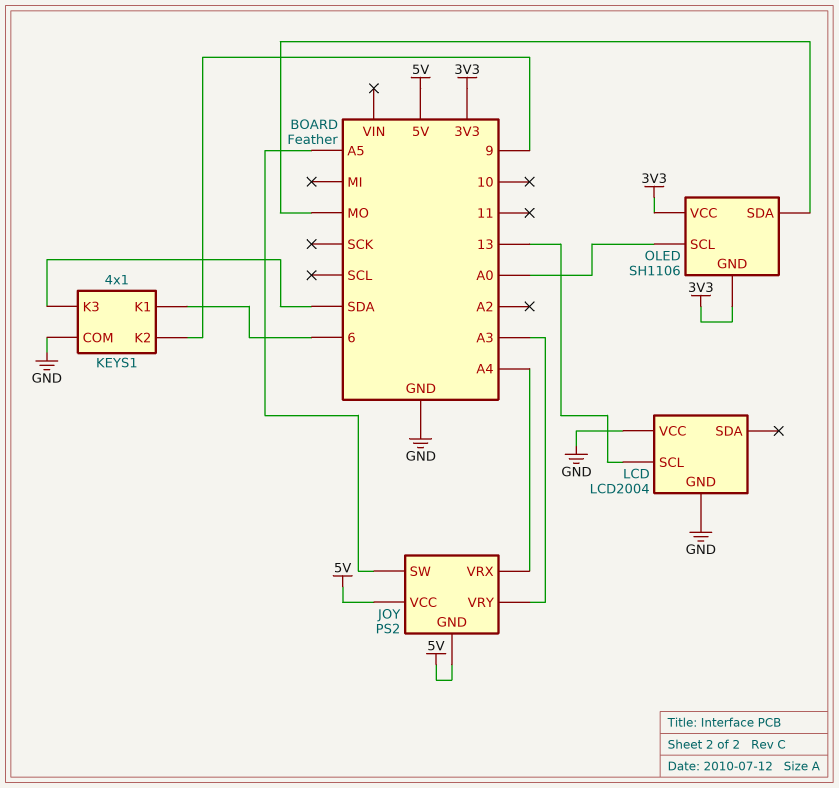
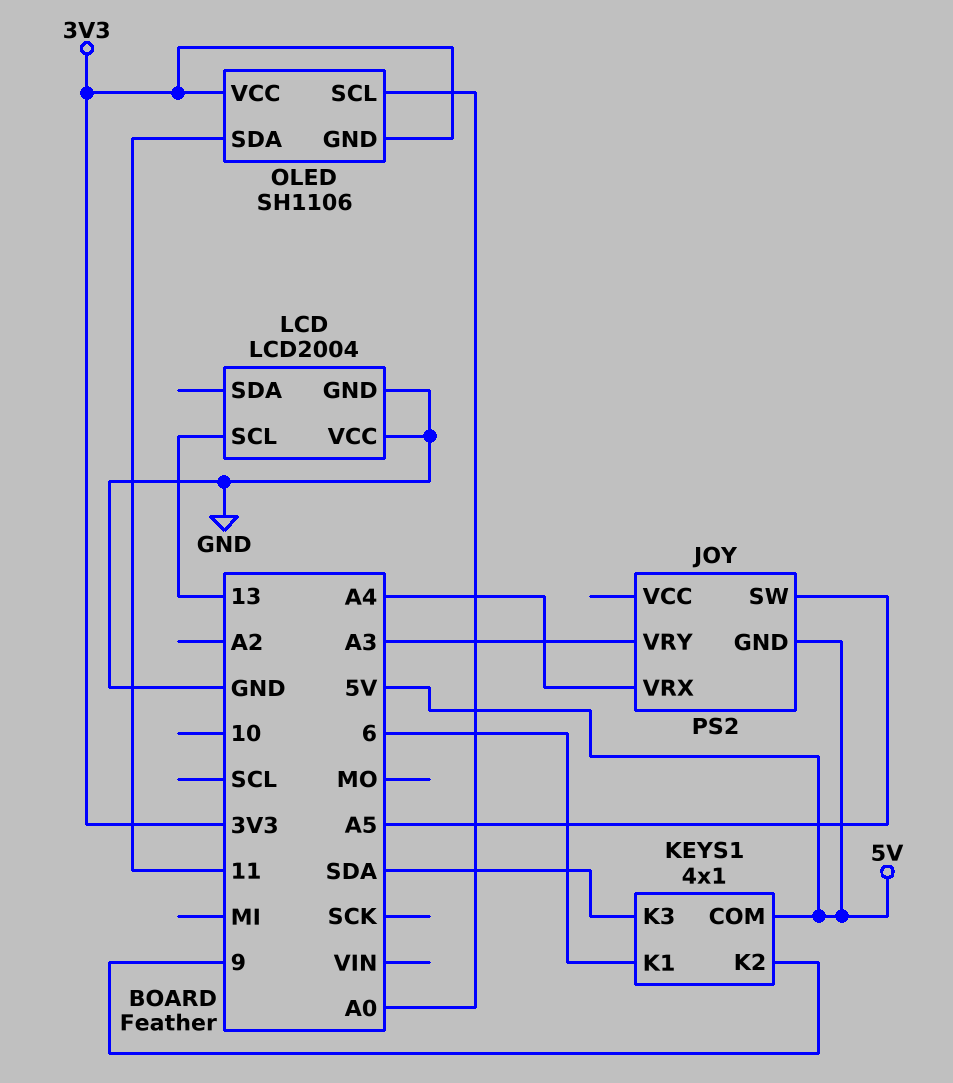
JOY pin VCC: 5V -> none
KEYS1 pin COM: GND -> 5V
OLED pin SDA: MO -> 11

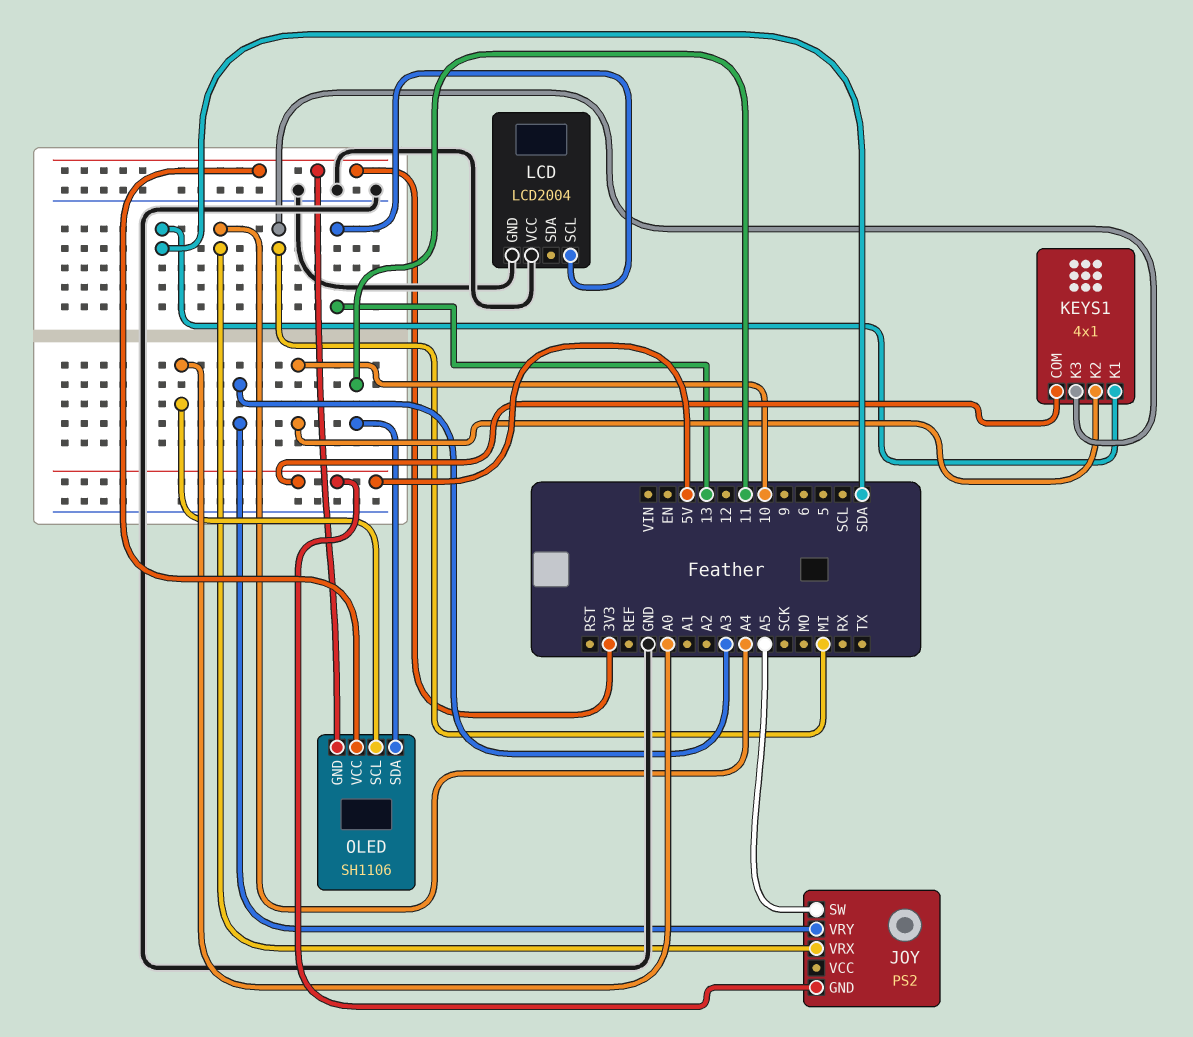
KEYS1 pin K1: 6 -> SDA
KEYS1 pin K2: 9 -> 10
KEYS1 pin K3: SDA -> MI

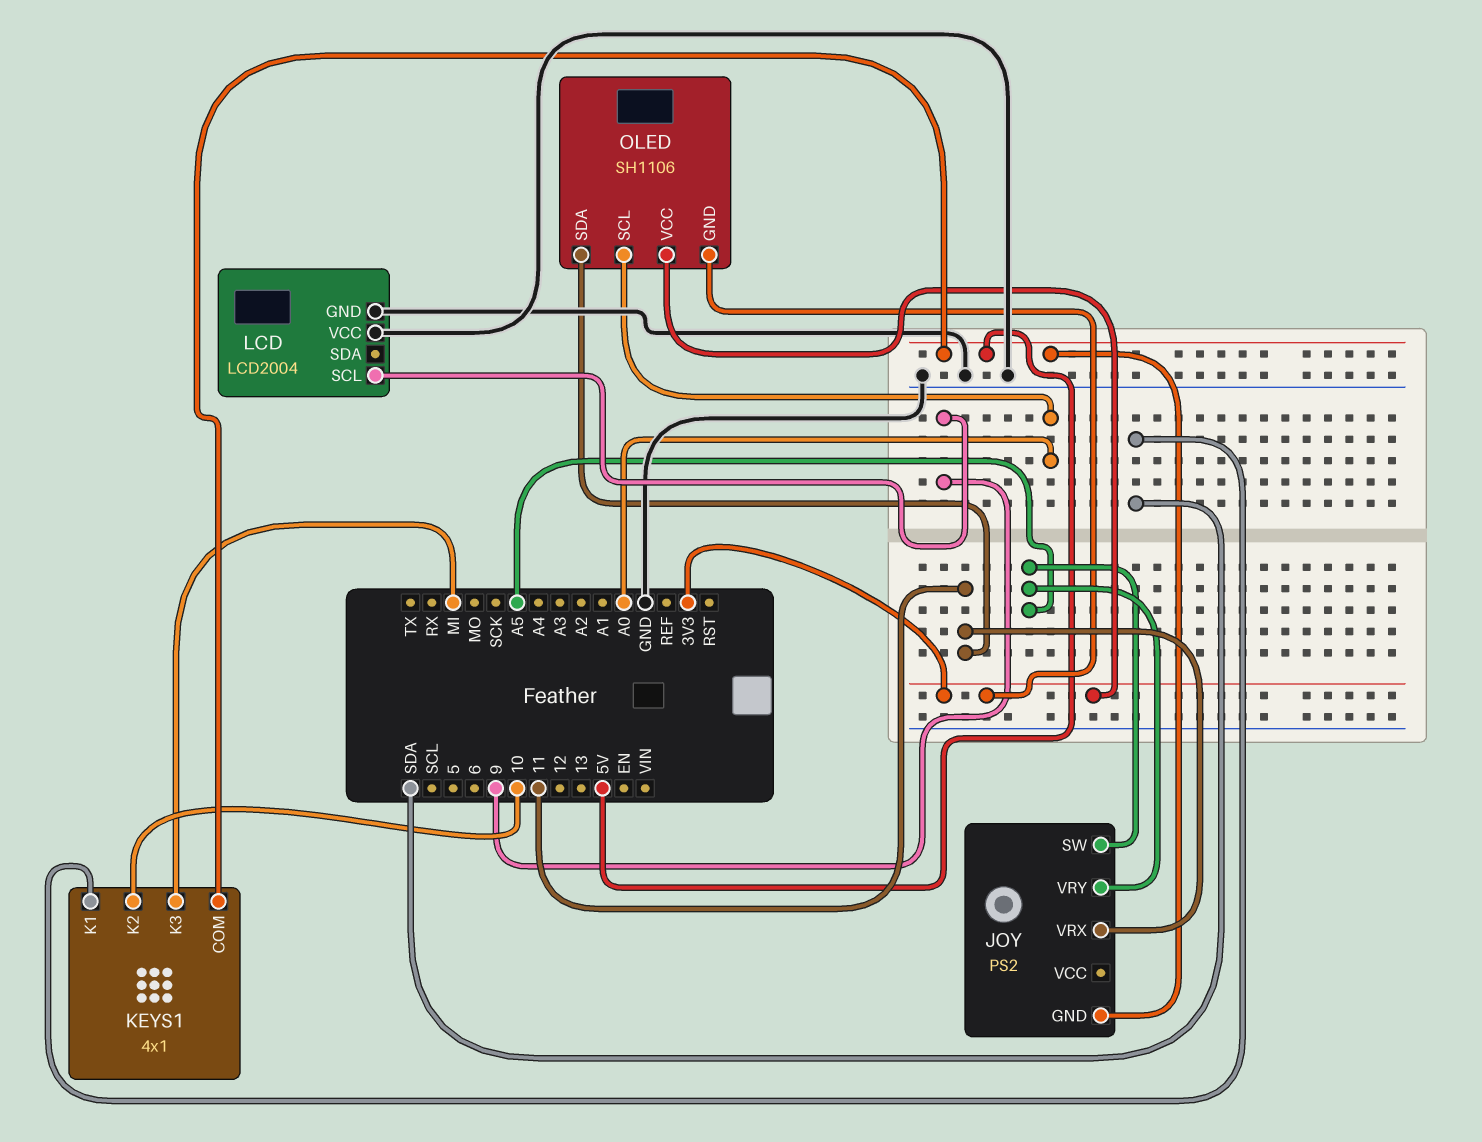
JOY pin VRX: A4 -> 11
JOY pin VRY: A3 -> A5
LCD pin SCL: 13 -> 9

